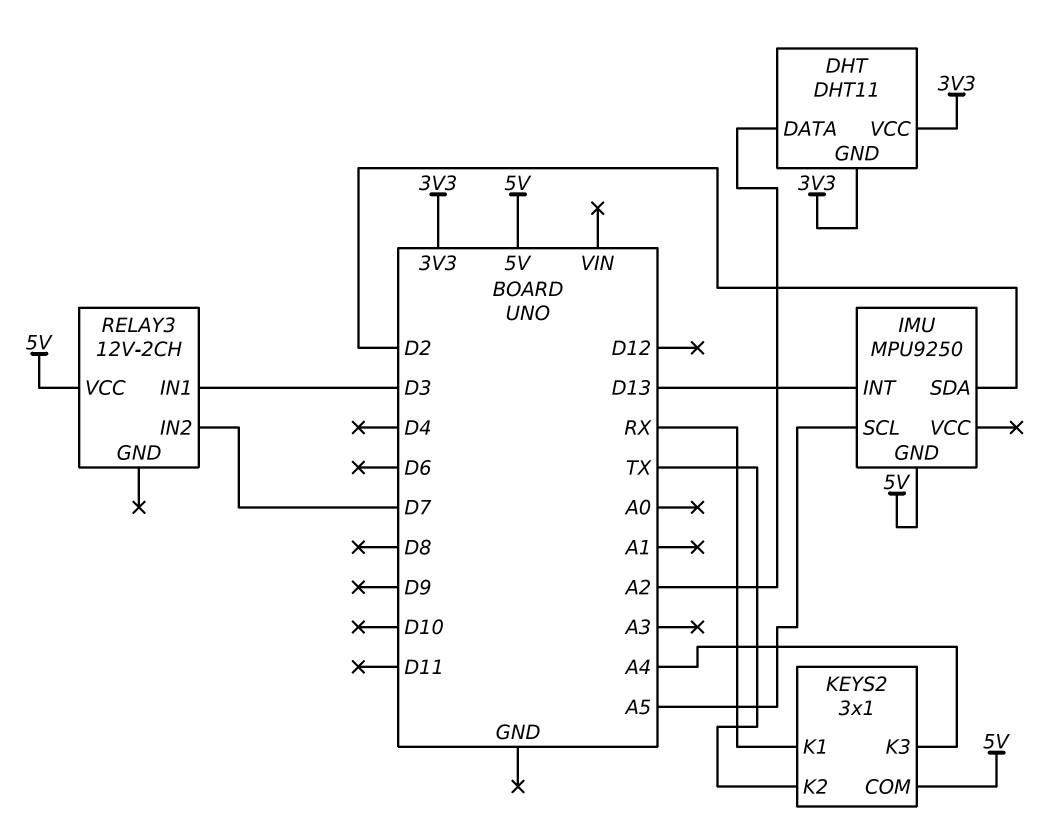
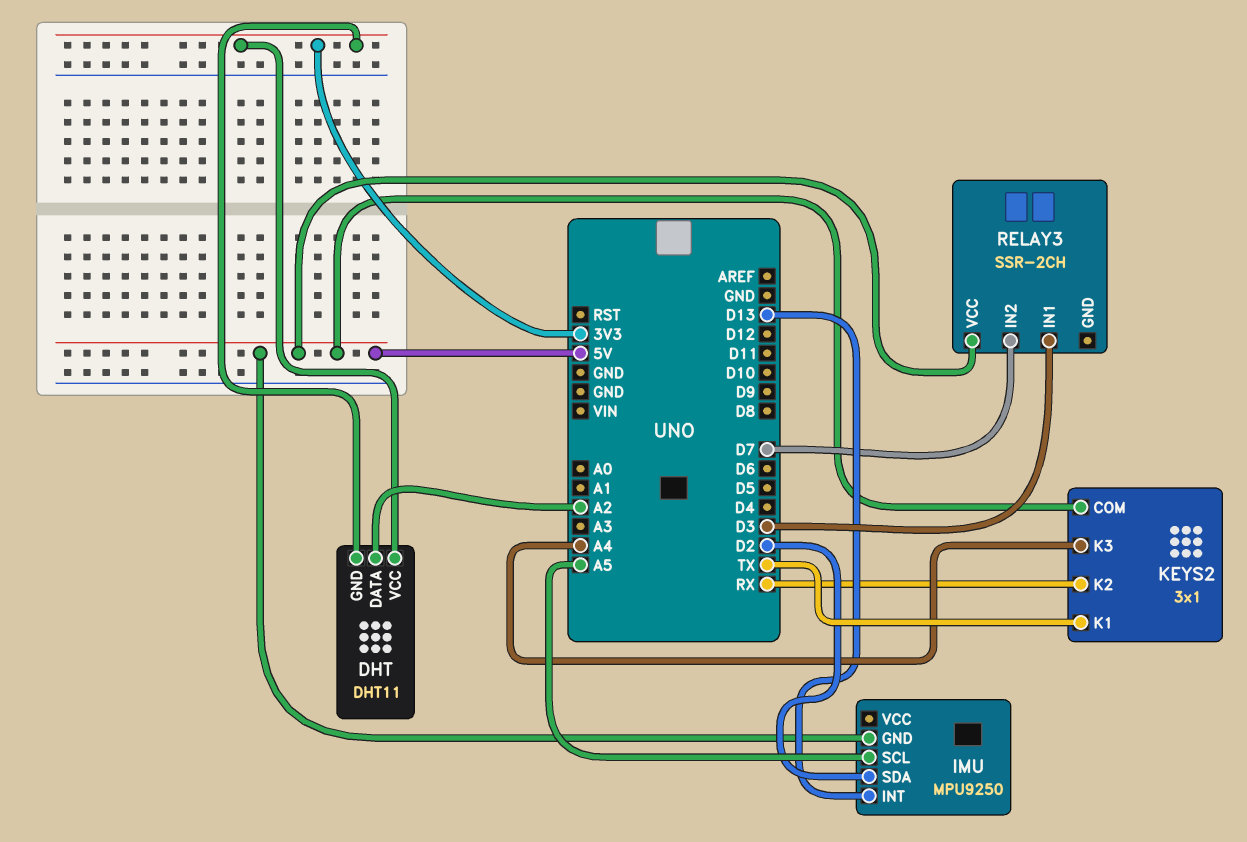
KEYS2 pin K1: RX -> TX
KEYS2 pin K2: TX -> RX
RELAY3: 12V-2CH -> SSR-2CH

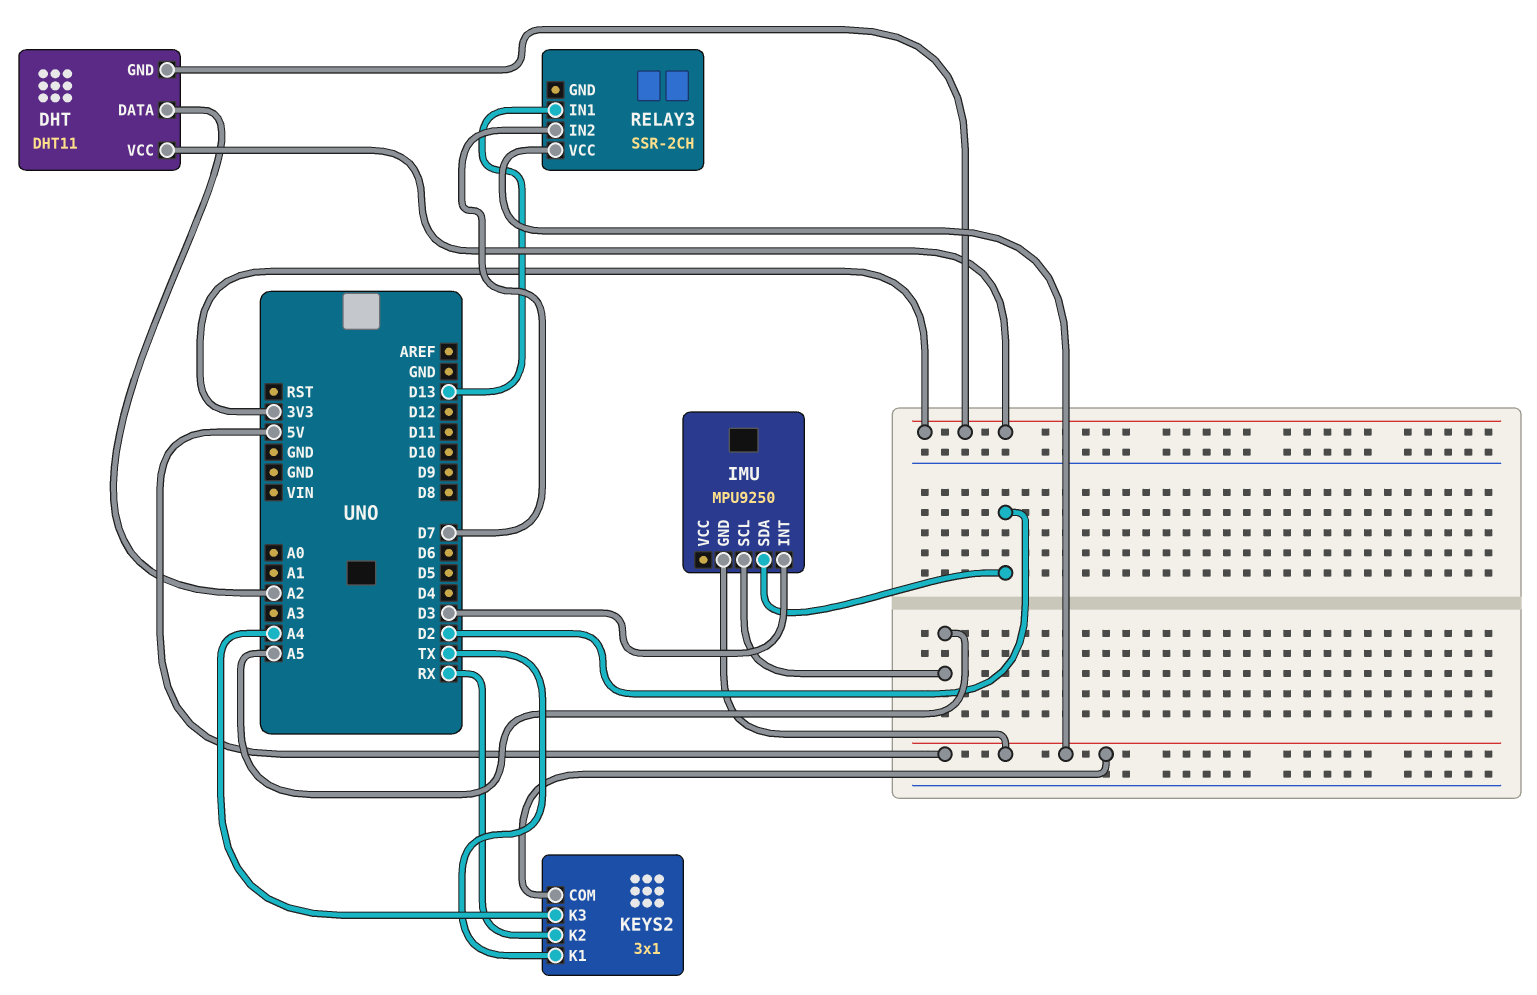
IMU pin INT: D13 -> D3
RELAY3 pin IN1: D3 -> D13

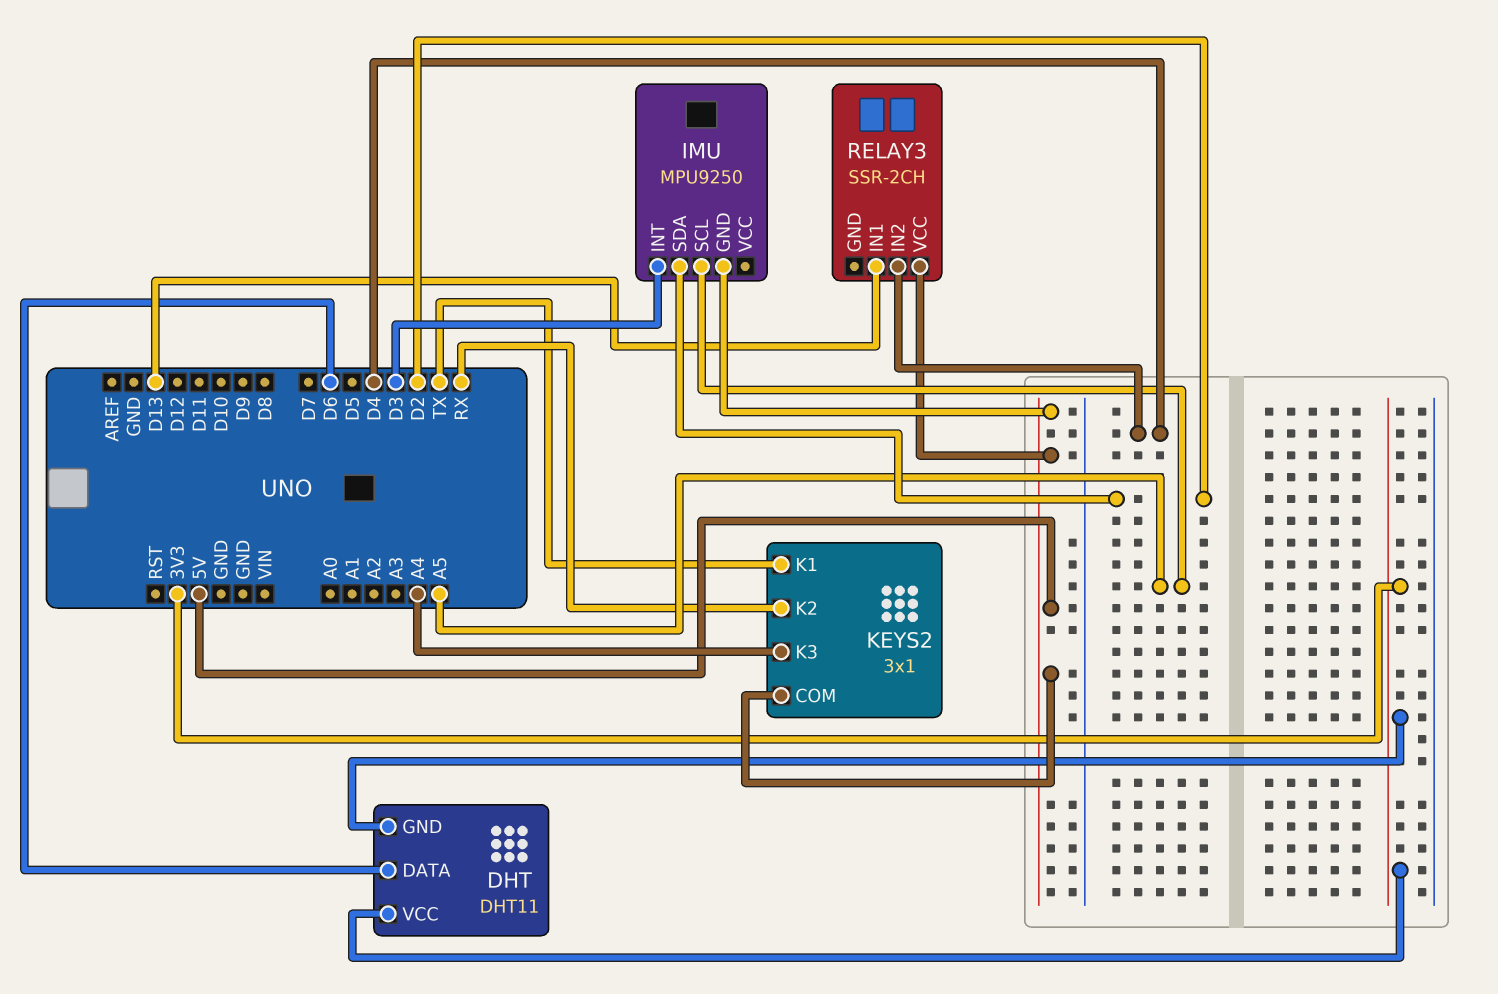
DHT pin DATA: A2 -> D6
RELAY3 pin IN2: D7 -> D4

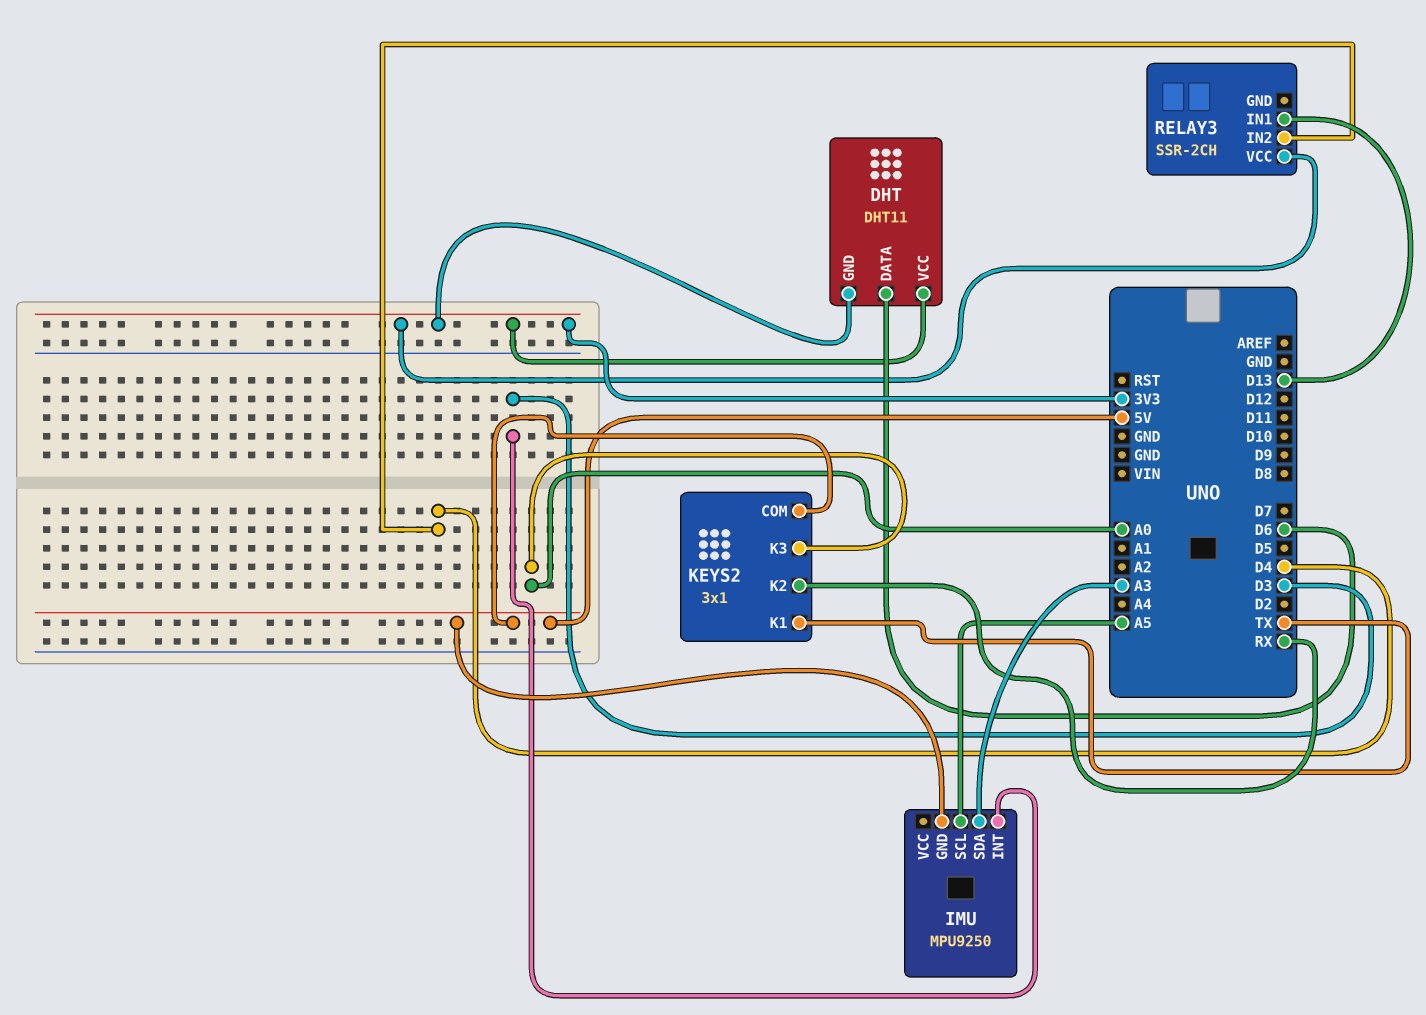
IMU pin SDA: D2 -> A3
KEYS2 pin K3: A4 -> A0
RELAY3 pin VCC: 5V -> 3V3

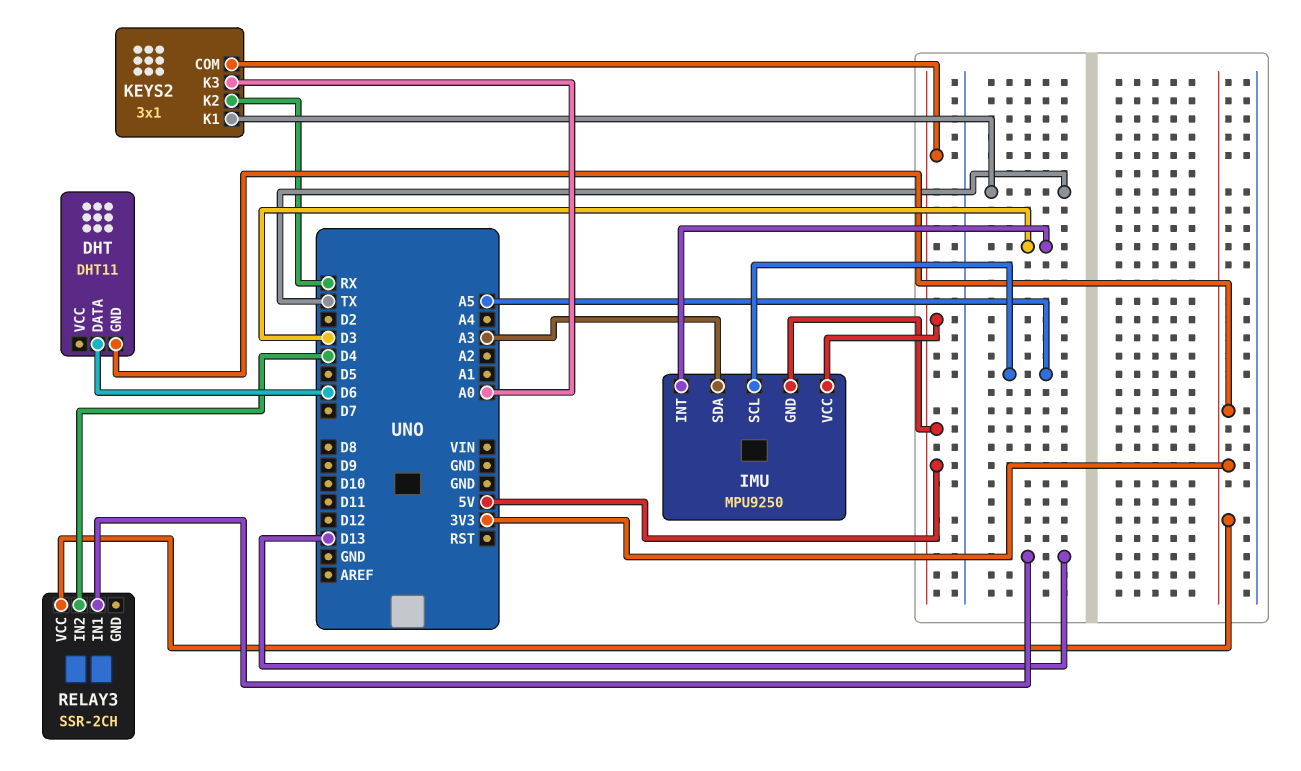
DHT pin VCC: 3V3 -> none
IMU pin VCC: none -> 5V

